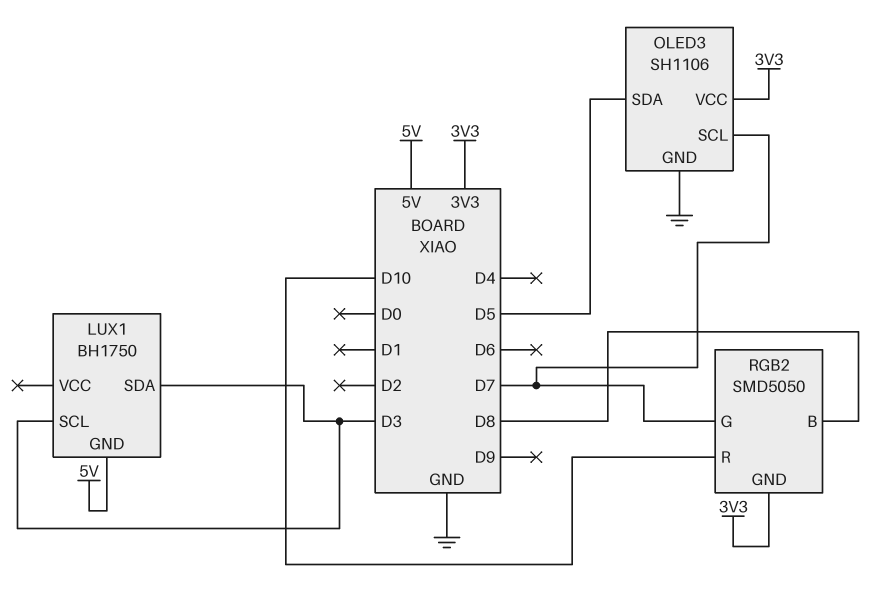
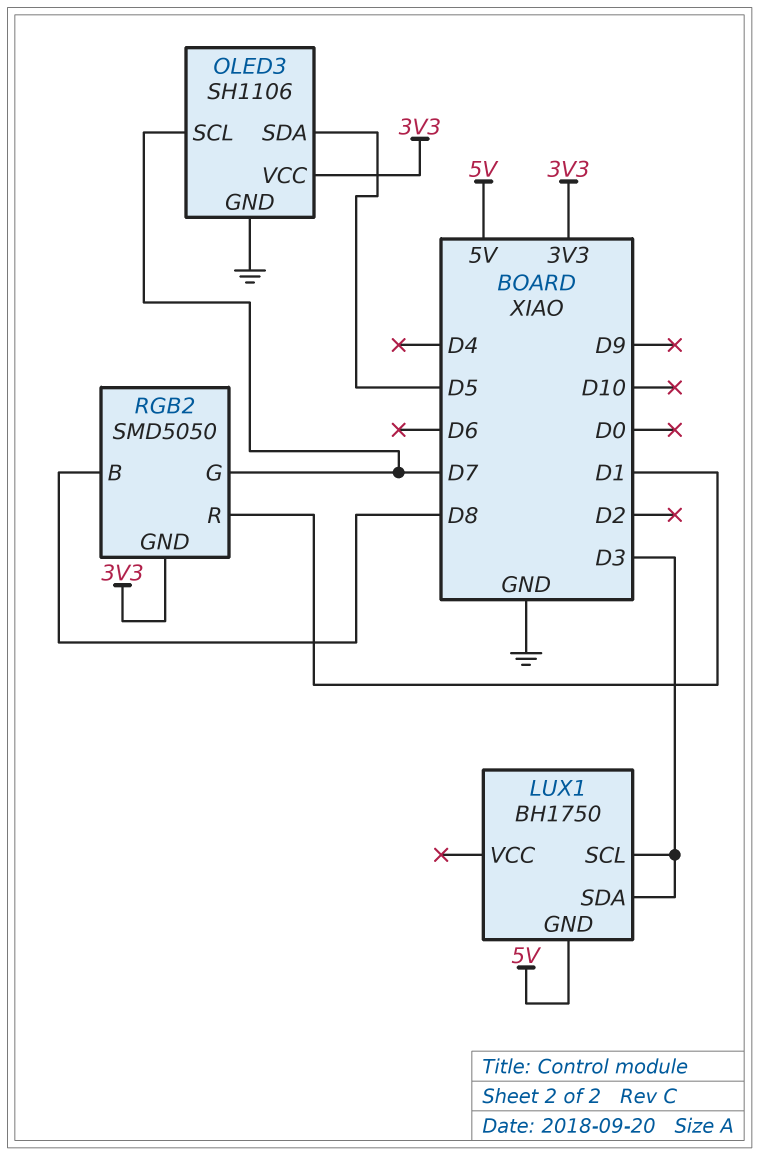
RGB2 pin R: D10 -> D1

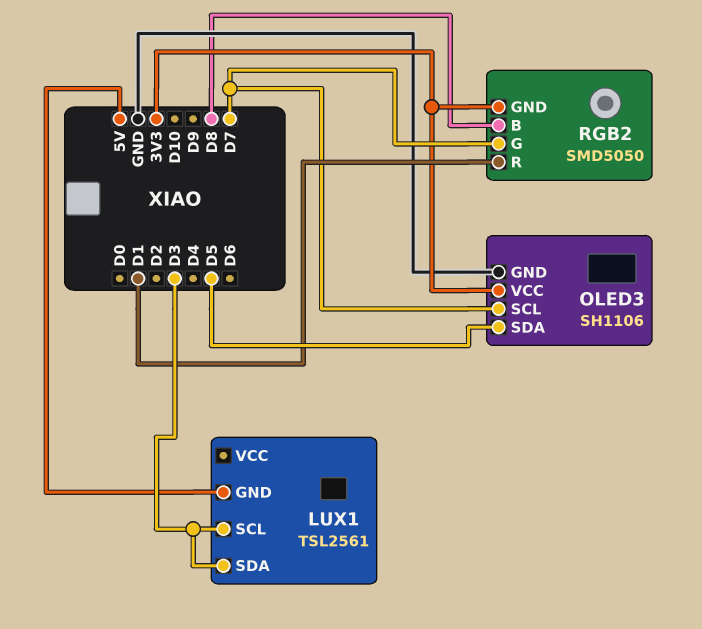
LUX1: BH1750 -> TSL2561

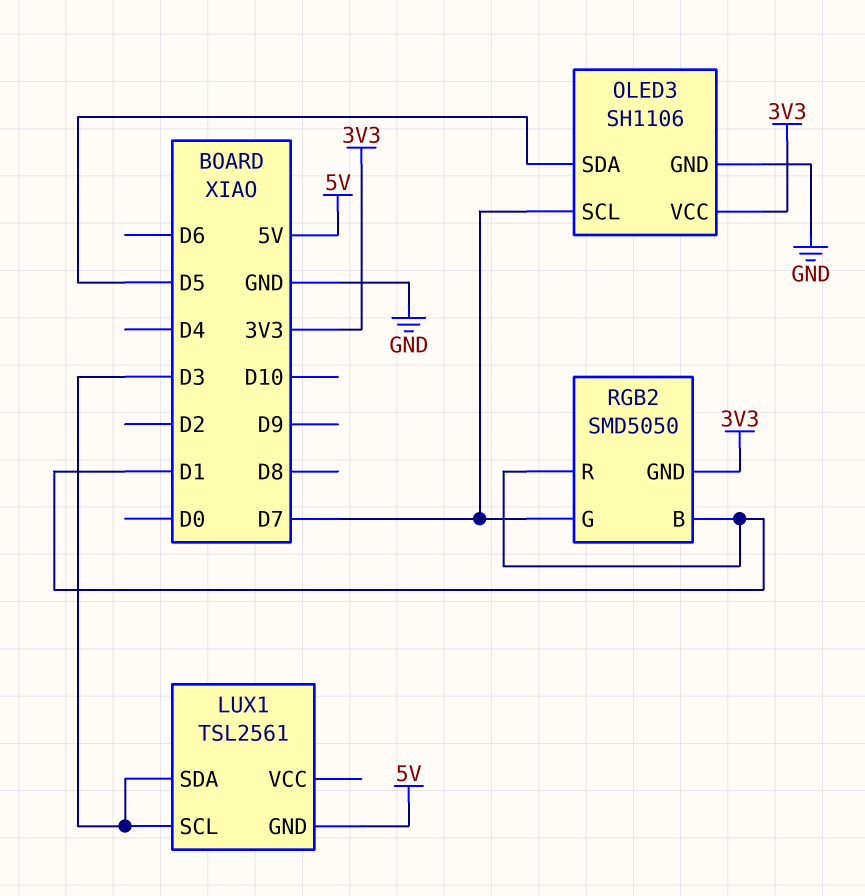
RGB2 pin B: D8 -> D1

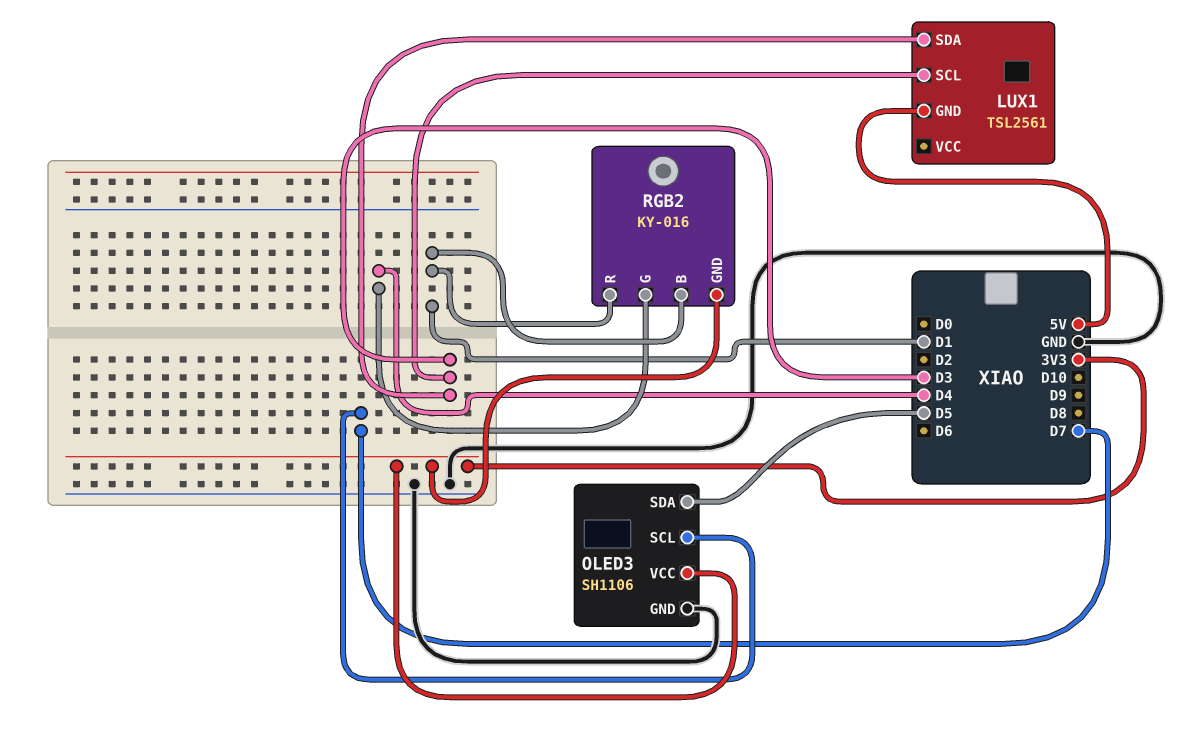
RGB2: SMD5050 -> KY-016
RGB2 pin G: D7 -> D4

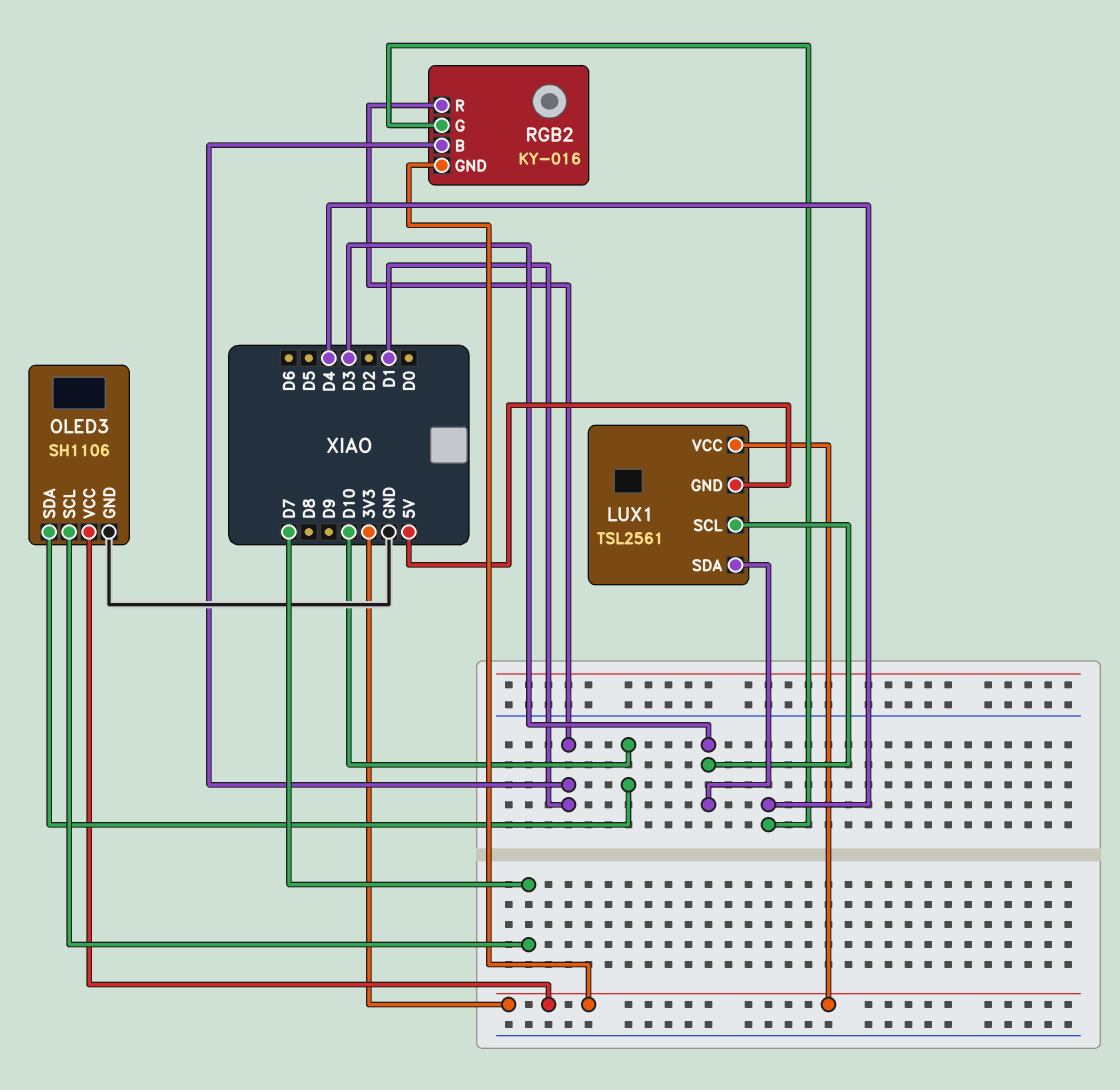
LUX1 pin VCC: none -> 3V3
OLED3 pin SDA: D5 -> D10

